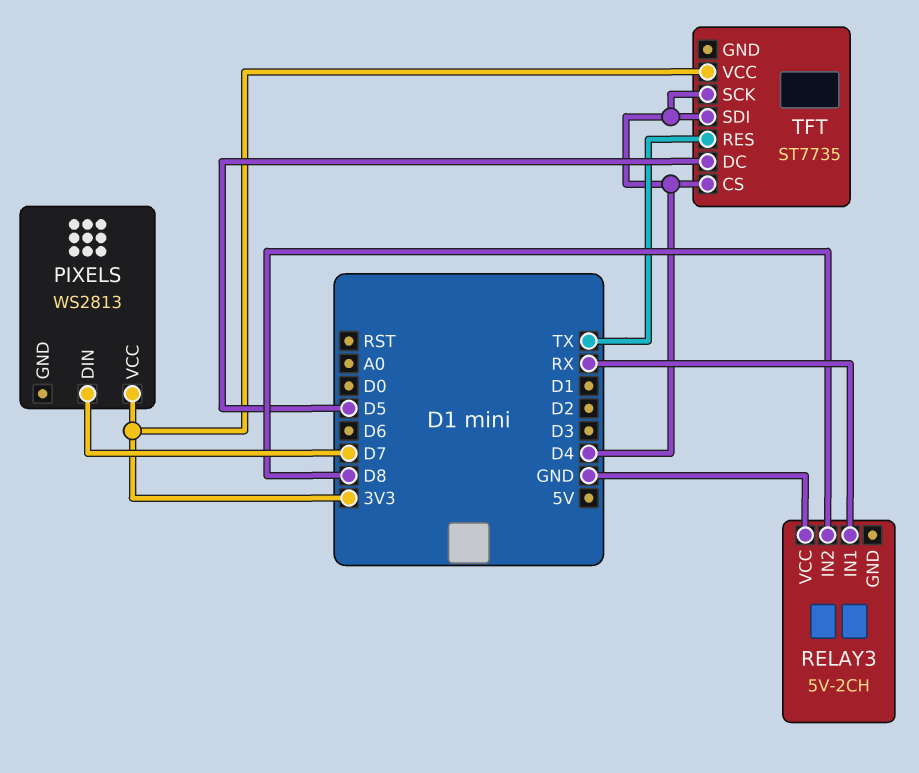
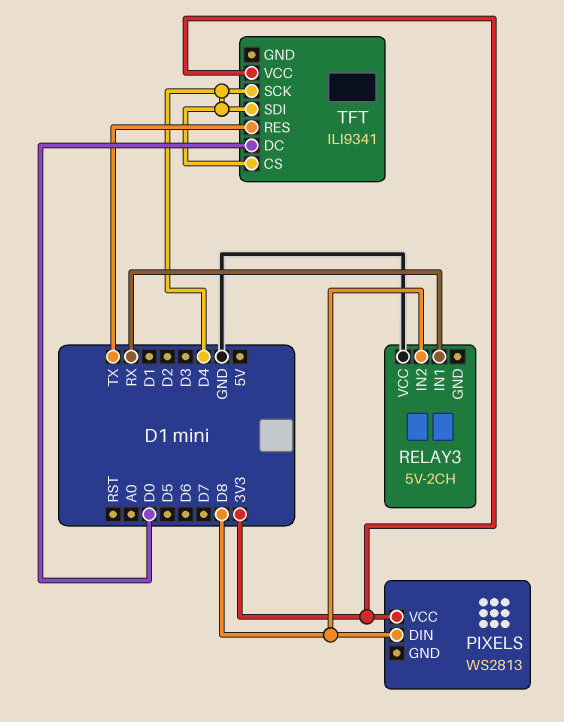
PIXELS pin DIN: D7 -> D8
TFT: ST7735 -> ILI9341
TFT pin DC: D5 -> D0

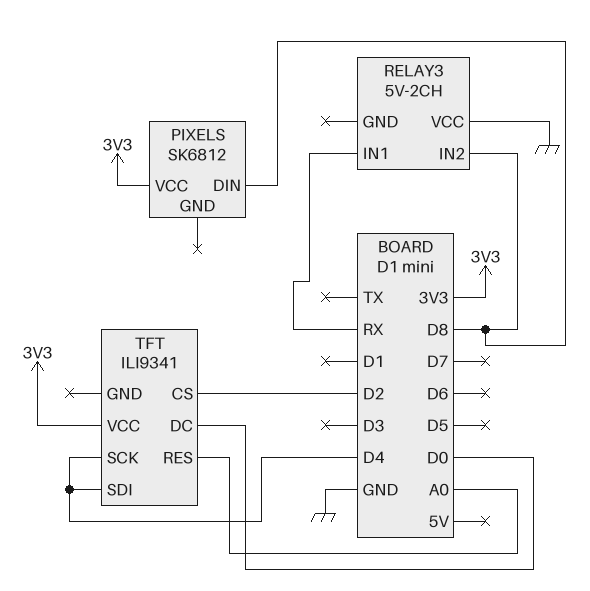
PIXELS: WS2813 -> SK6812
TFT pin CS: D4 -> D2
TFT pin RES: TX -> A0

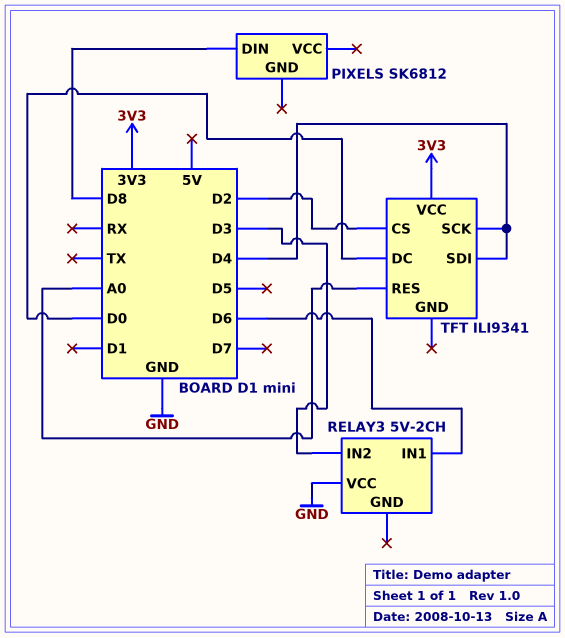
PIXELS pin VCC: 3V3 -> none
RELAY3 pin IN1: RX -> D6
RELAY3 pin IN2: D8 -> D3

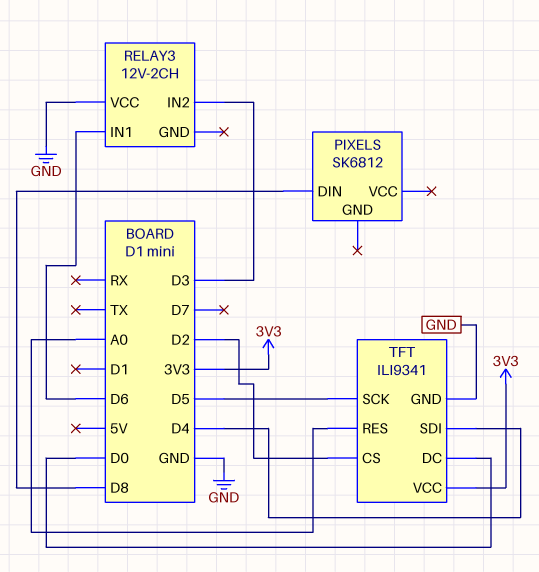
RELAY3: 5V-2CH -> 12V-2CH
TFT pin GND: none -> GND
TFT pin SCK: D4 -> D5

